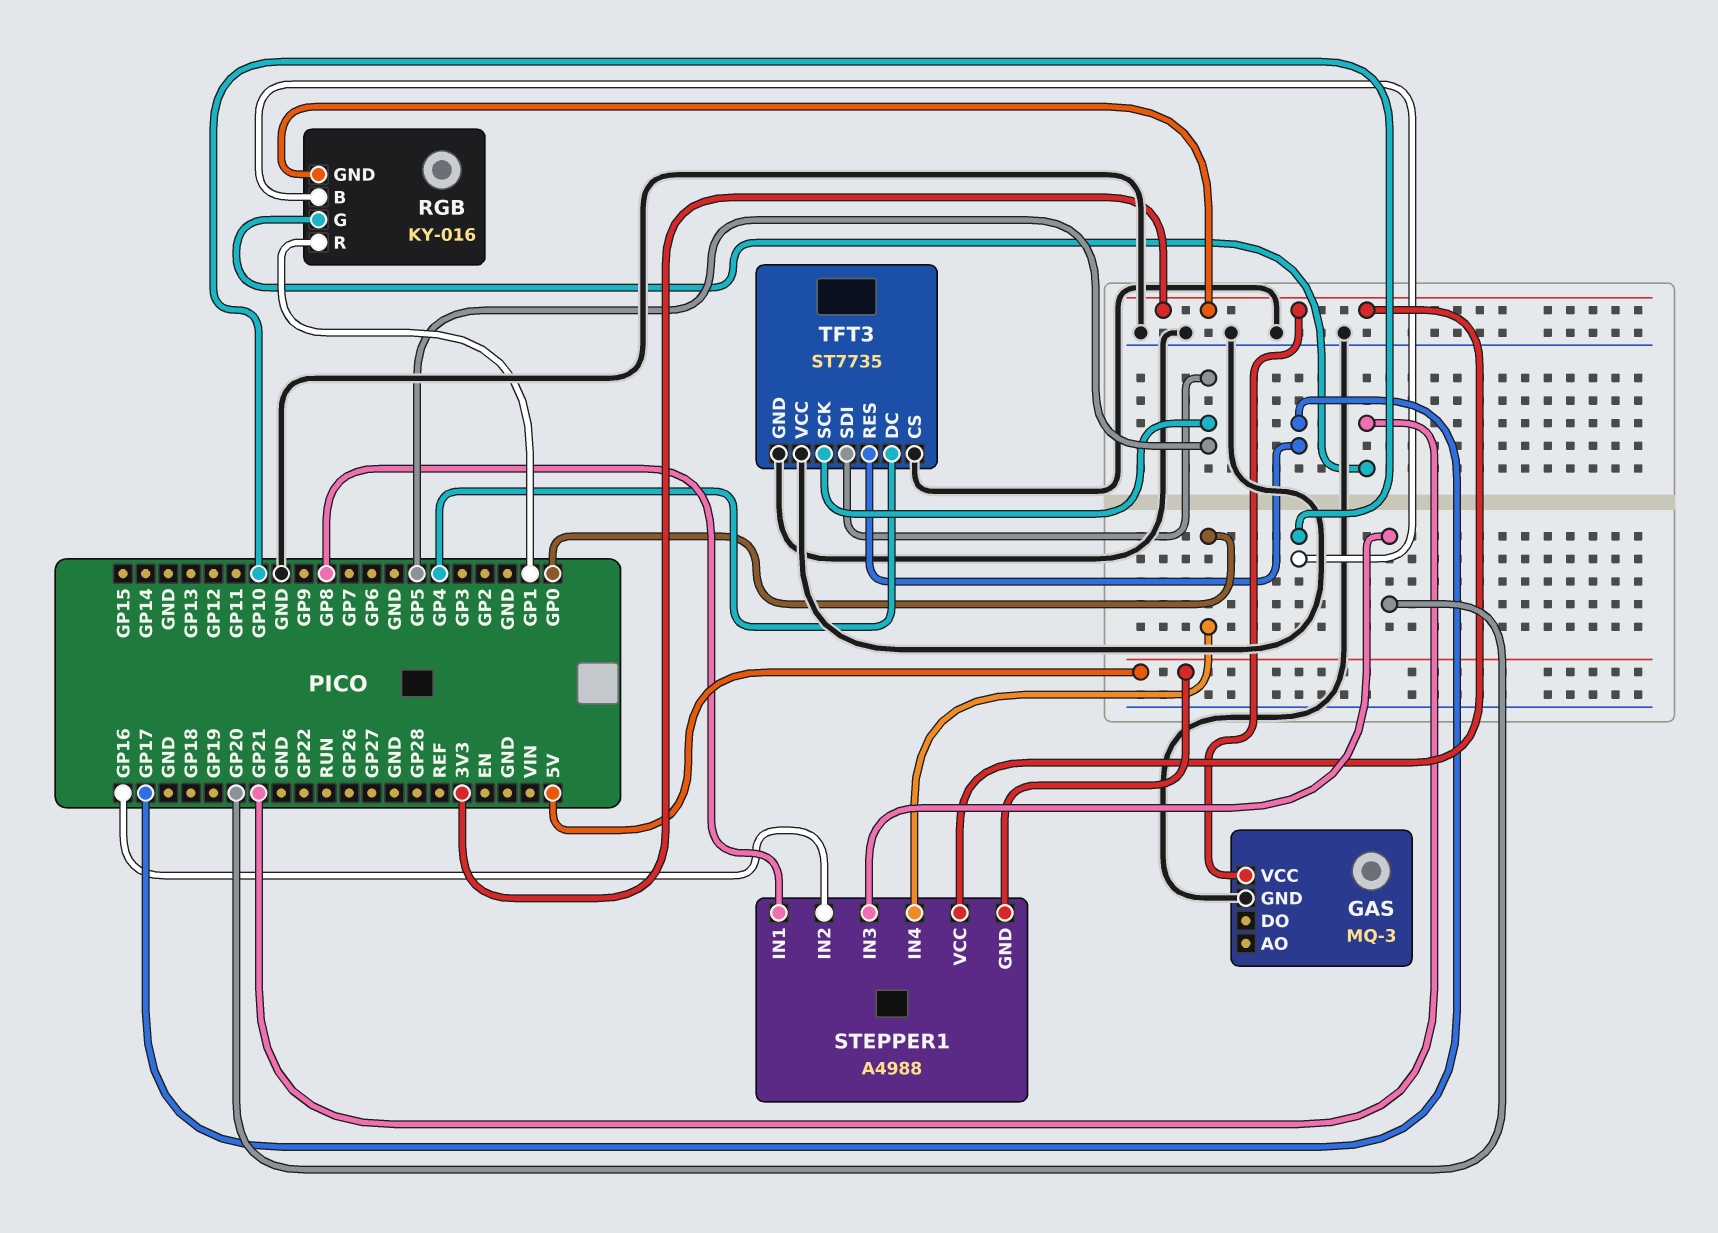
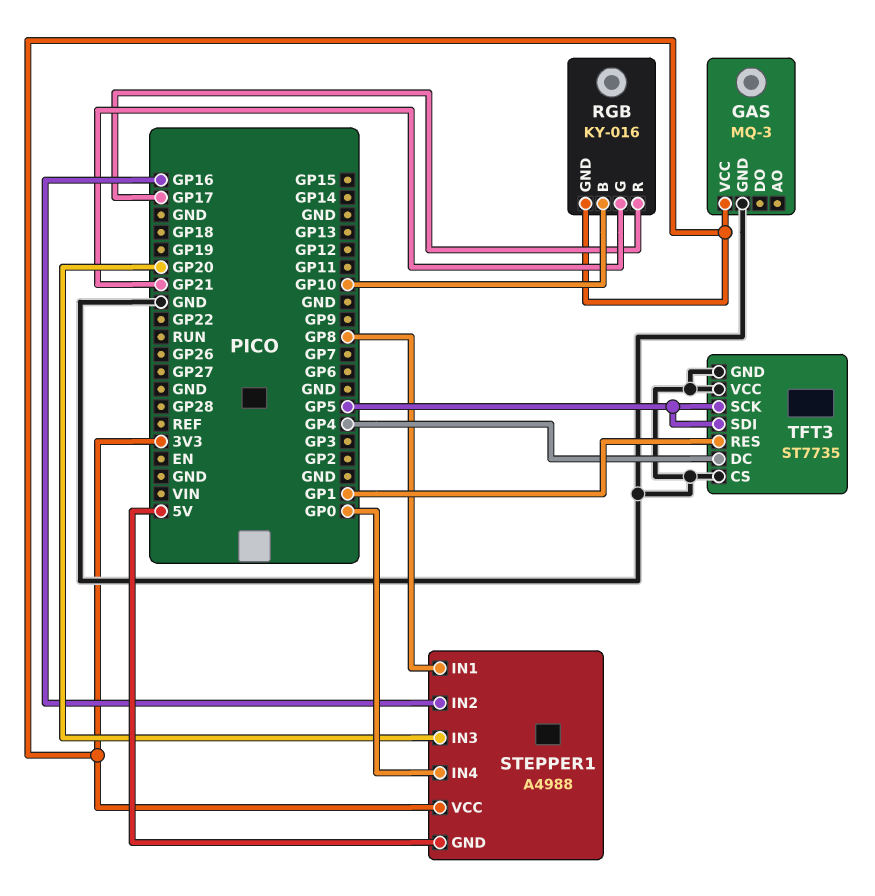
RGB pin R: GP1 -> GP17
TFT3 pin RES: GP17 -> GP1

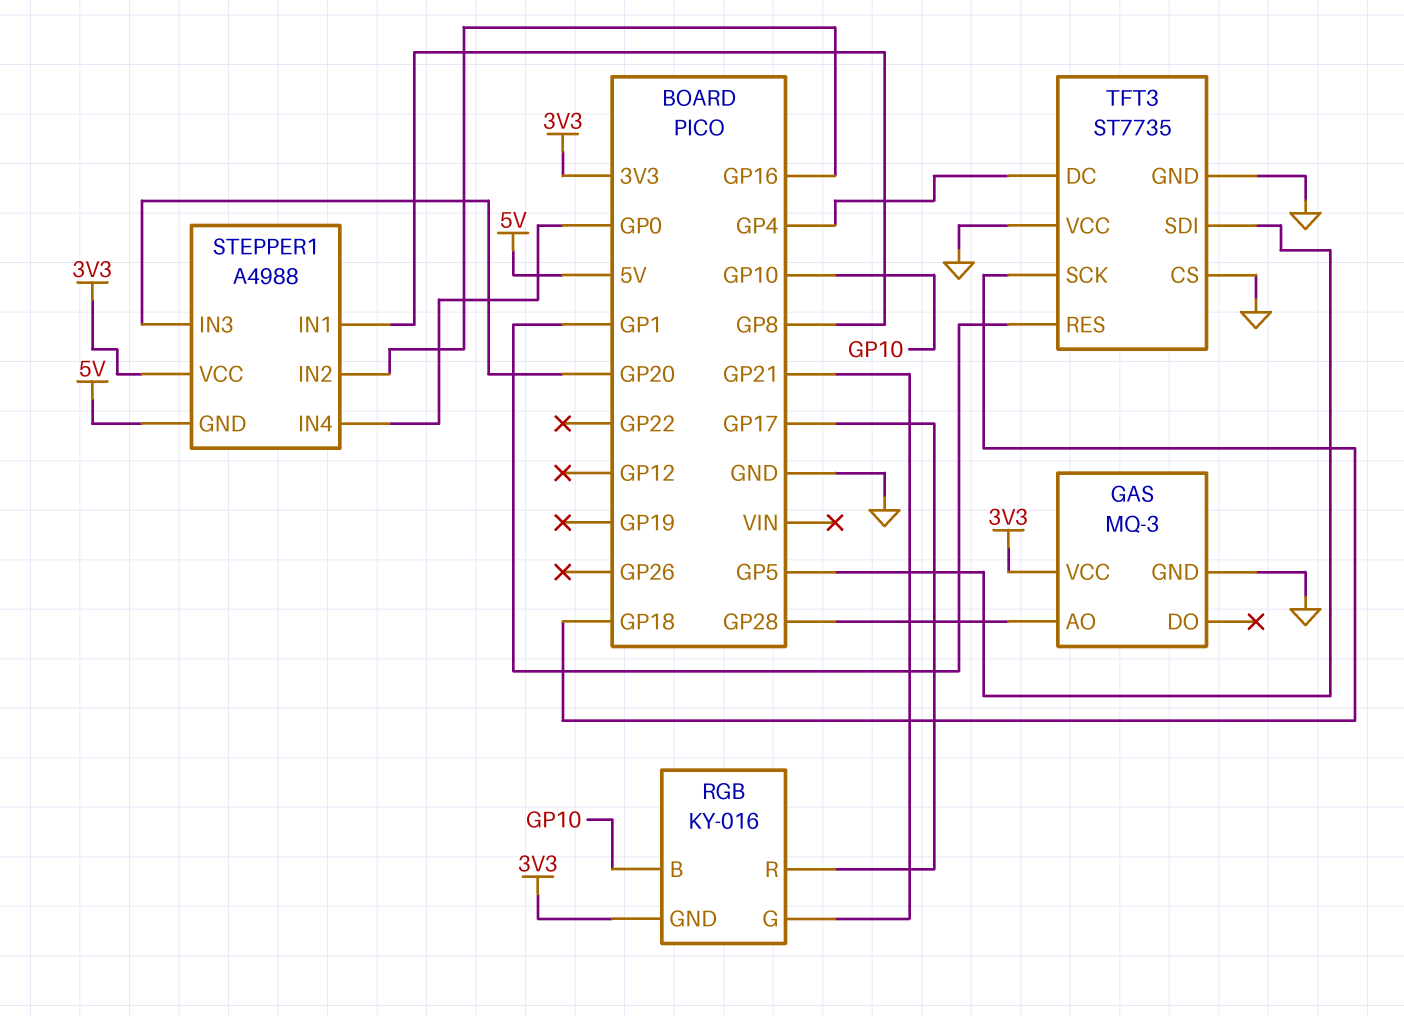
GAS pin AO: none -> GP28
TFT3 pin SCK: GP5 -> GP18

